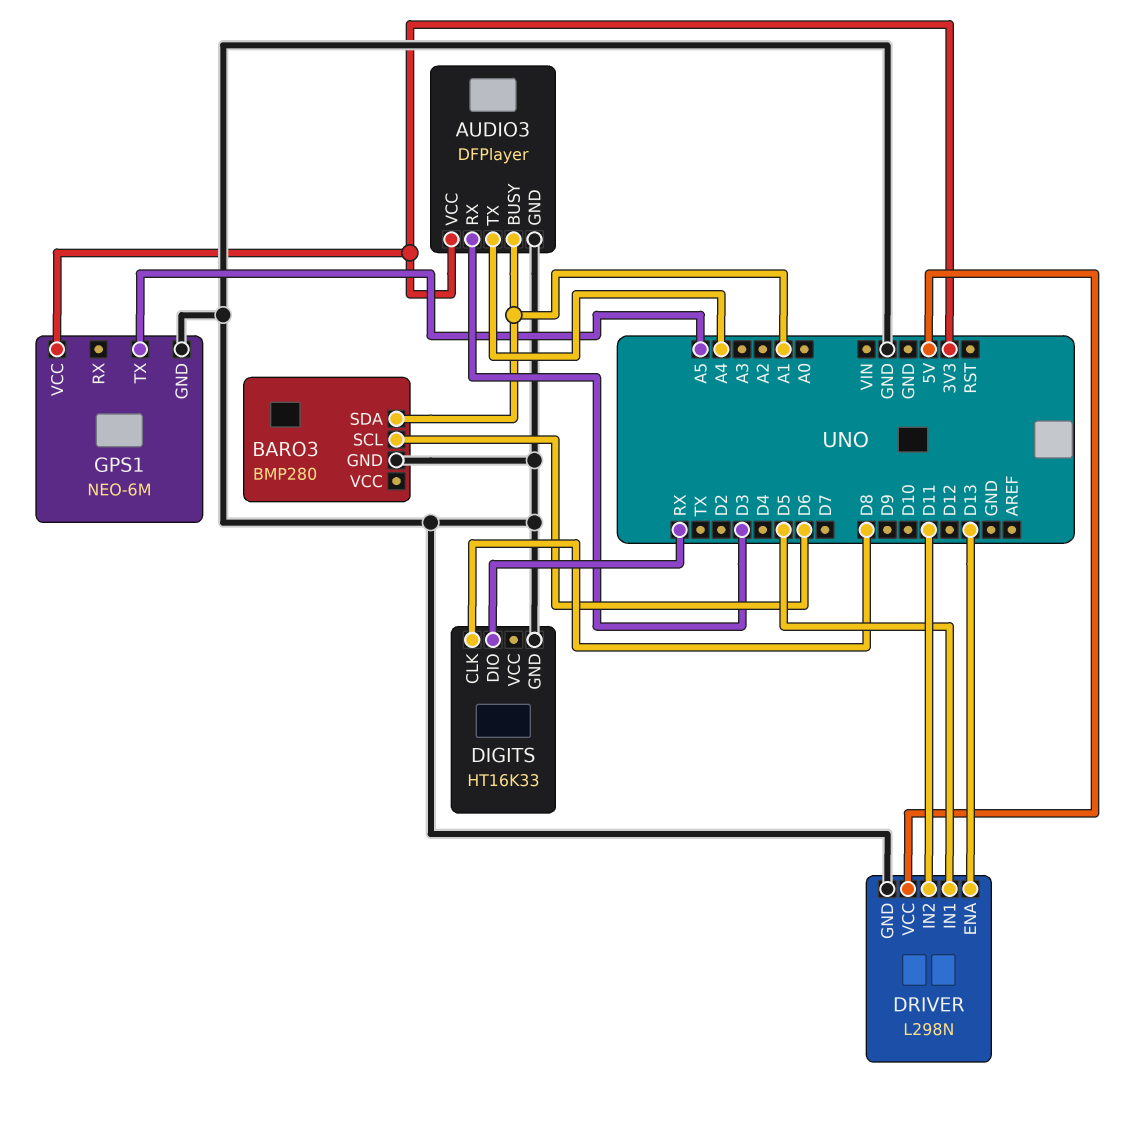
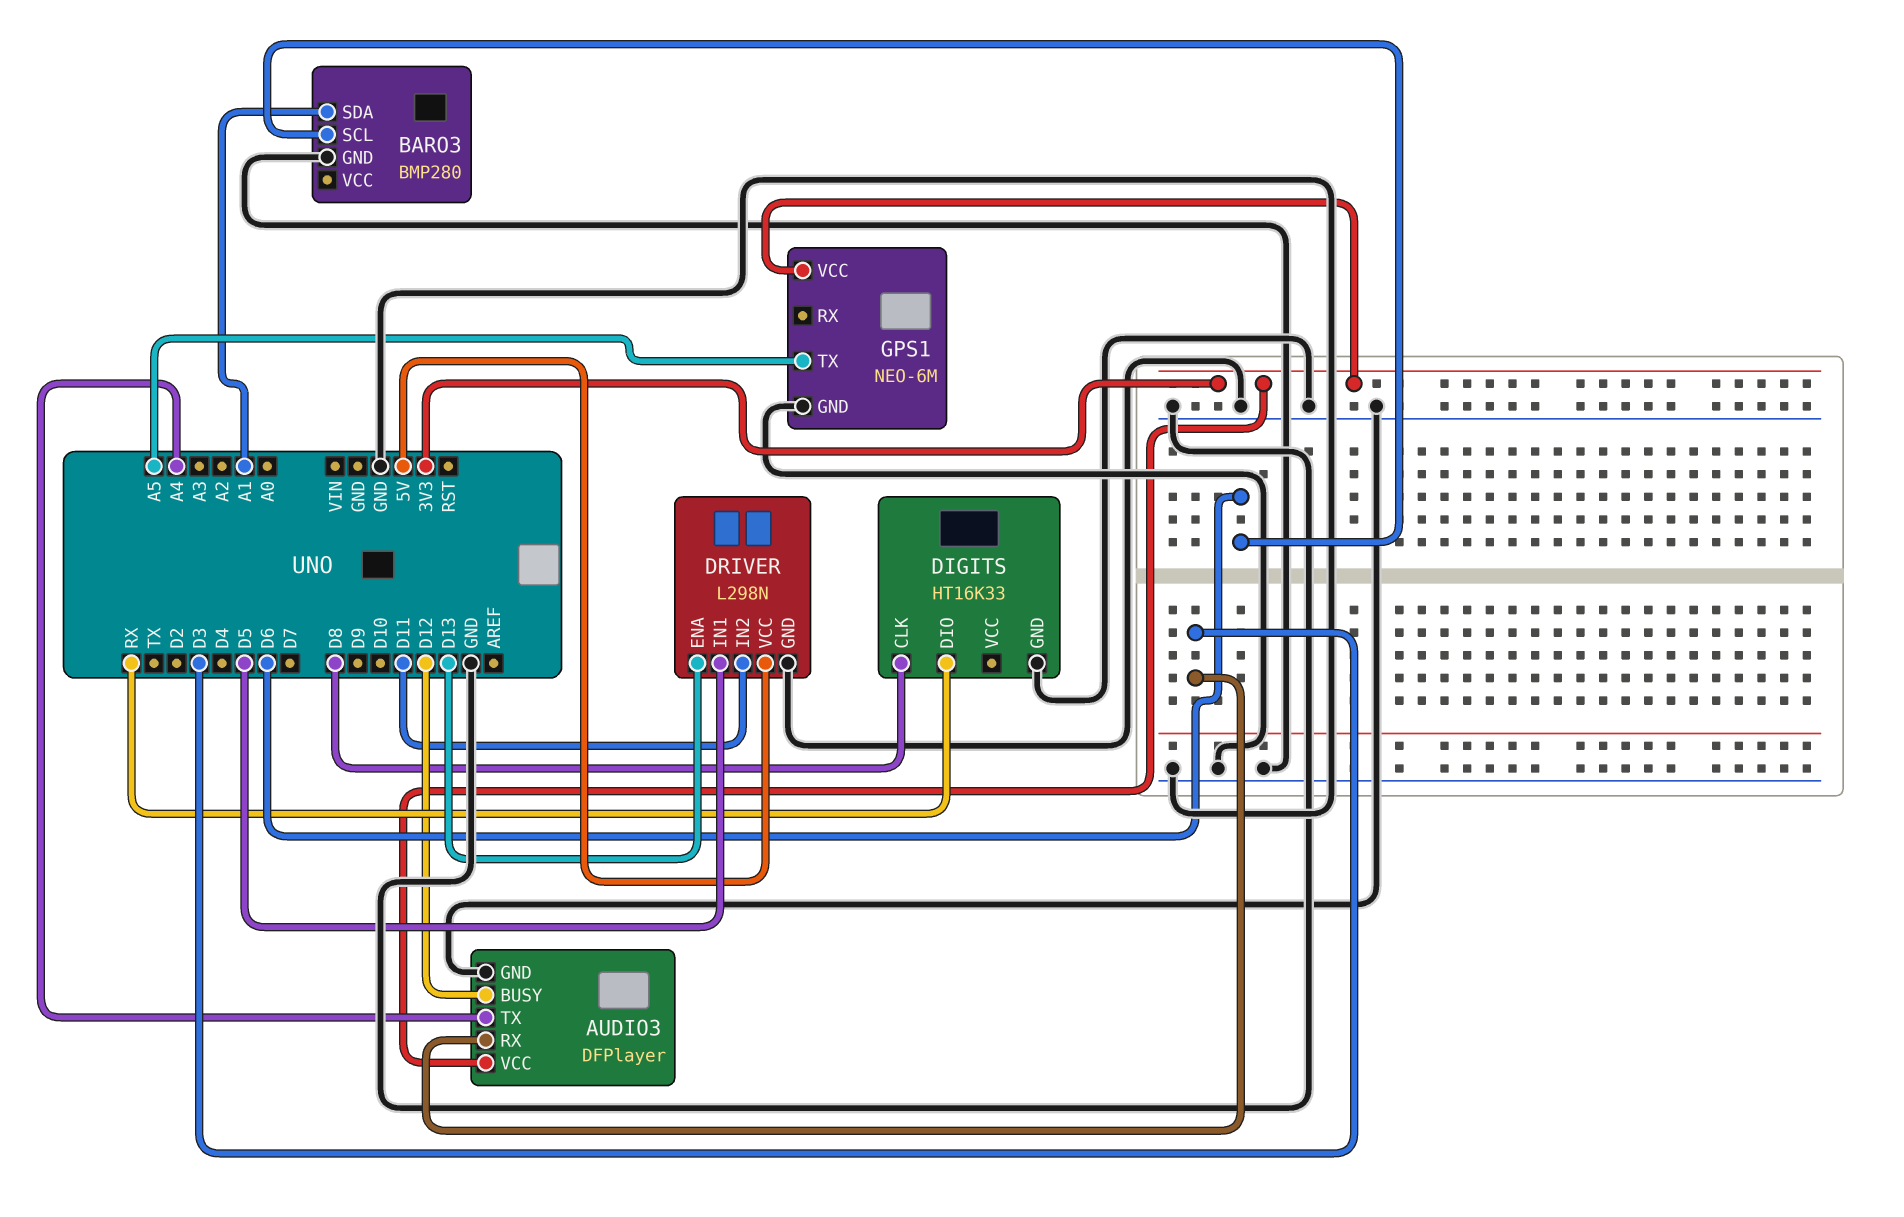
AUDIO3 pin BUSY: A1 -> D12

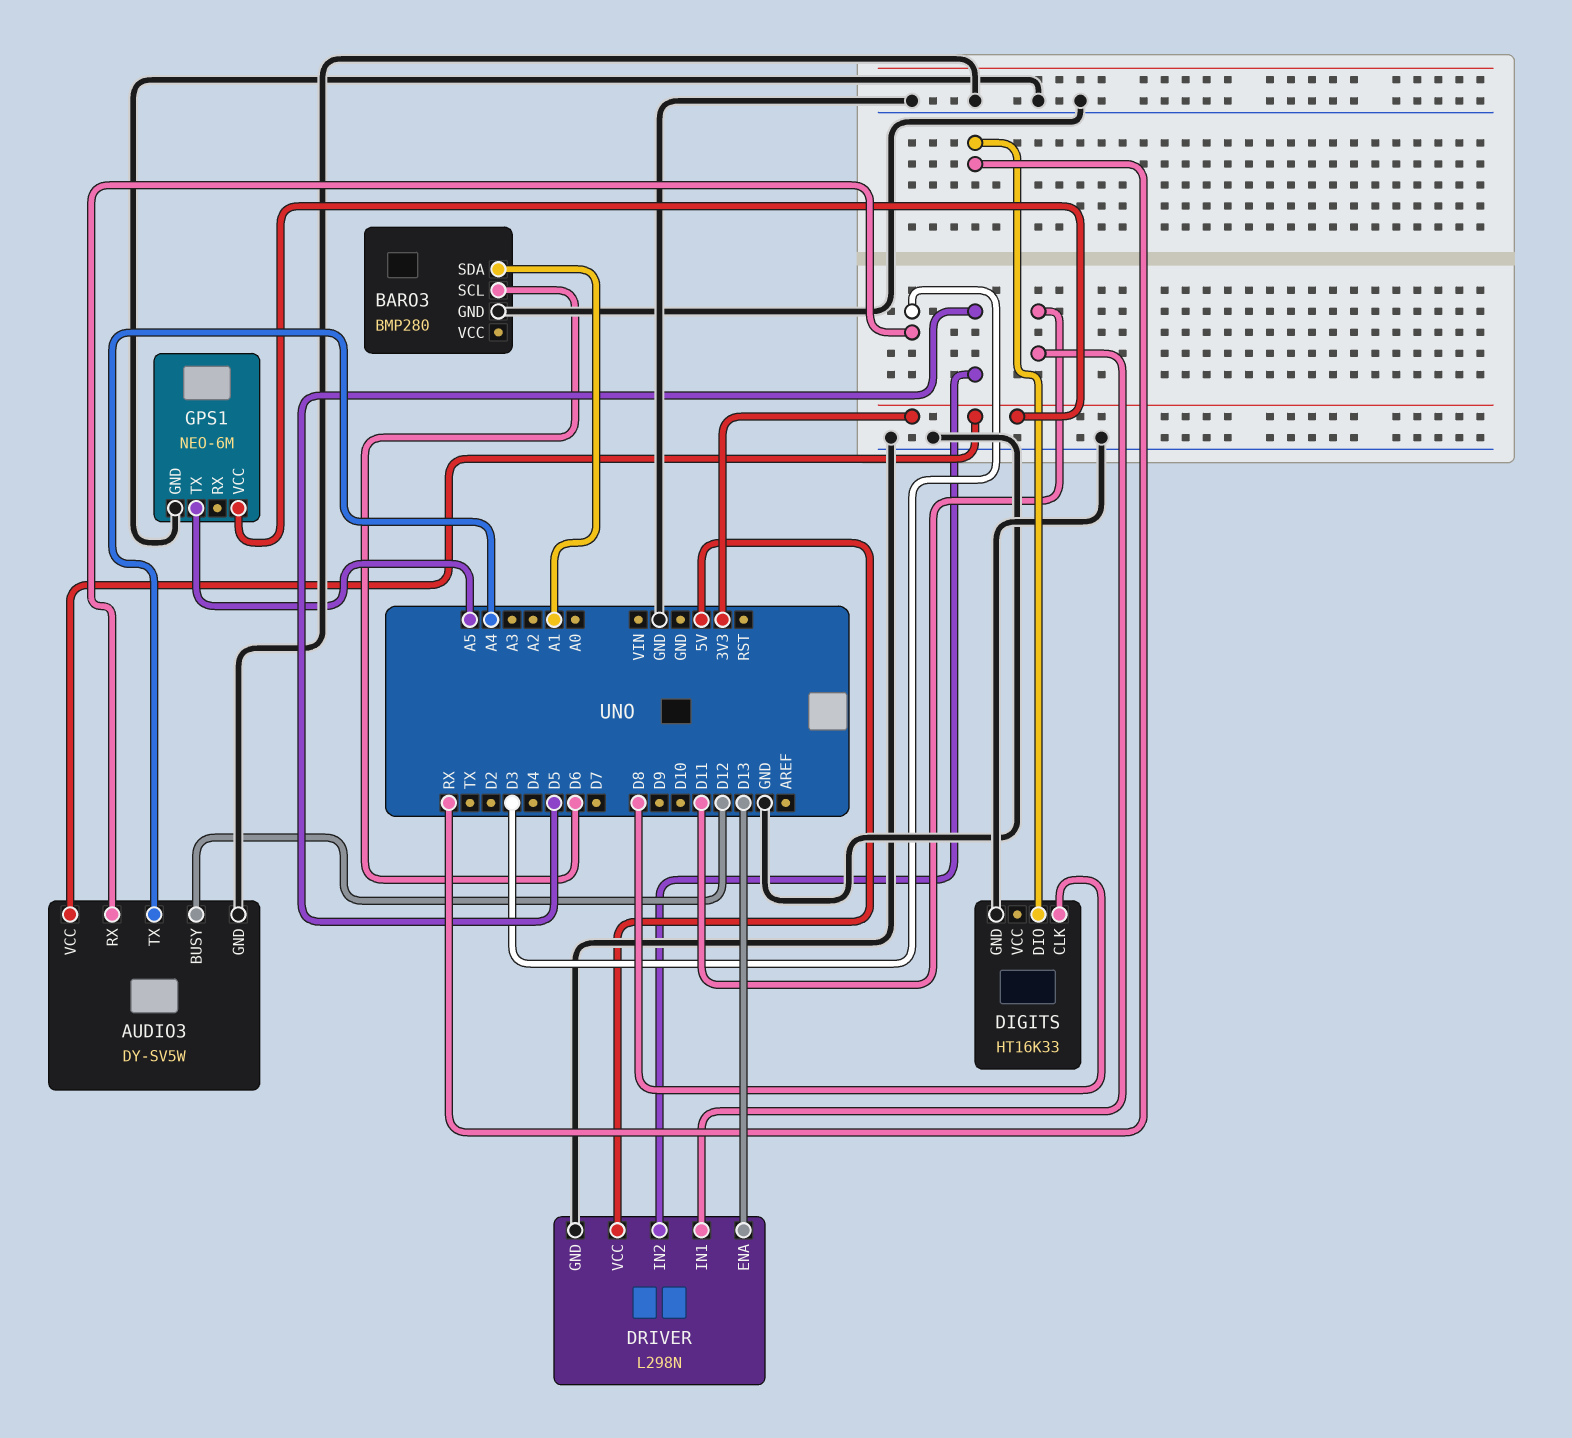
AUDIO3: DFPlayer -> DY-SV5W
DRIVER pin IN1: D5 -> D11
DRIVER pin IN2: D11 -> D5

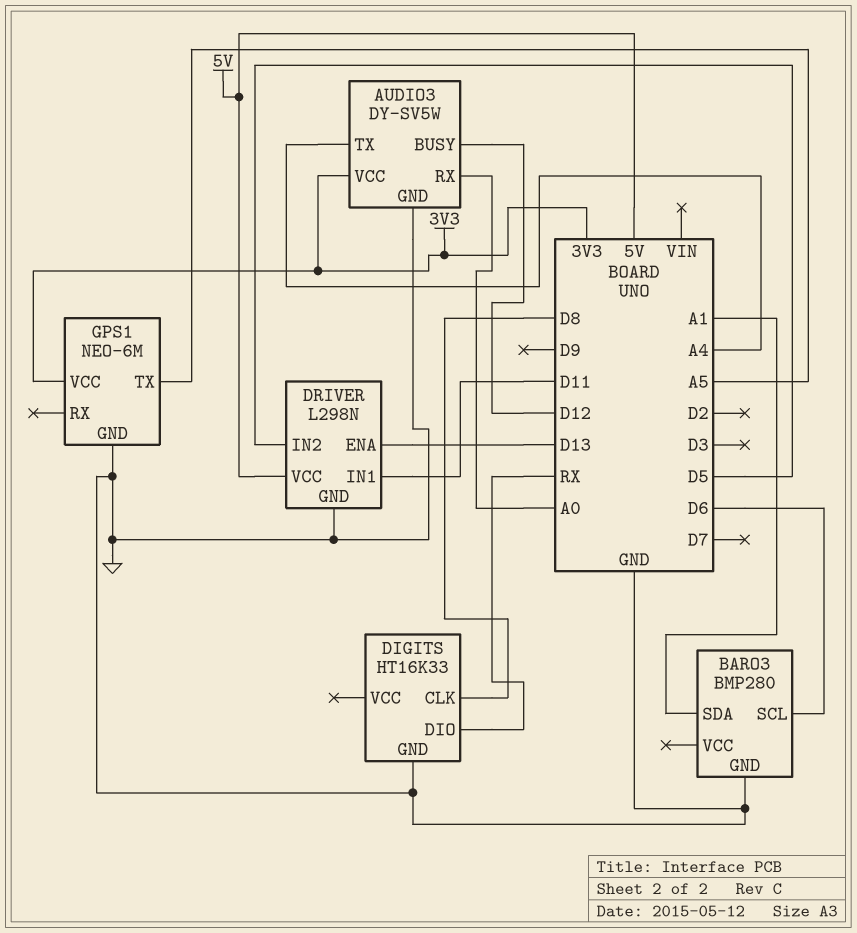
AUDIO3 pin RX: D3 -> A0

